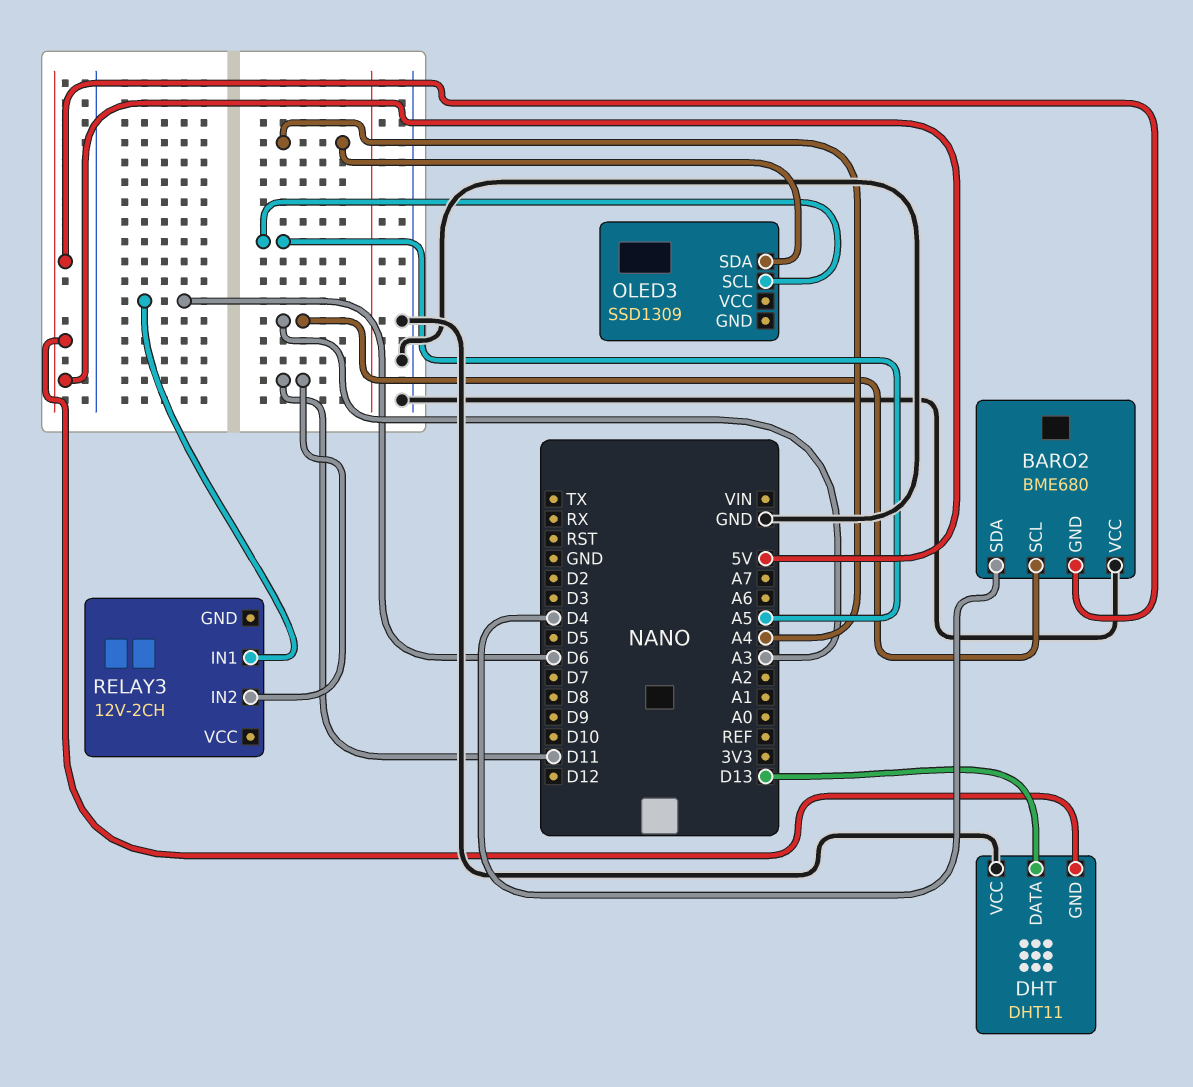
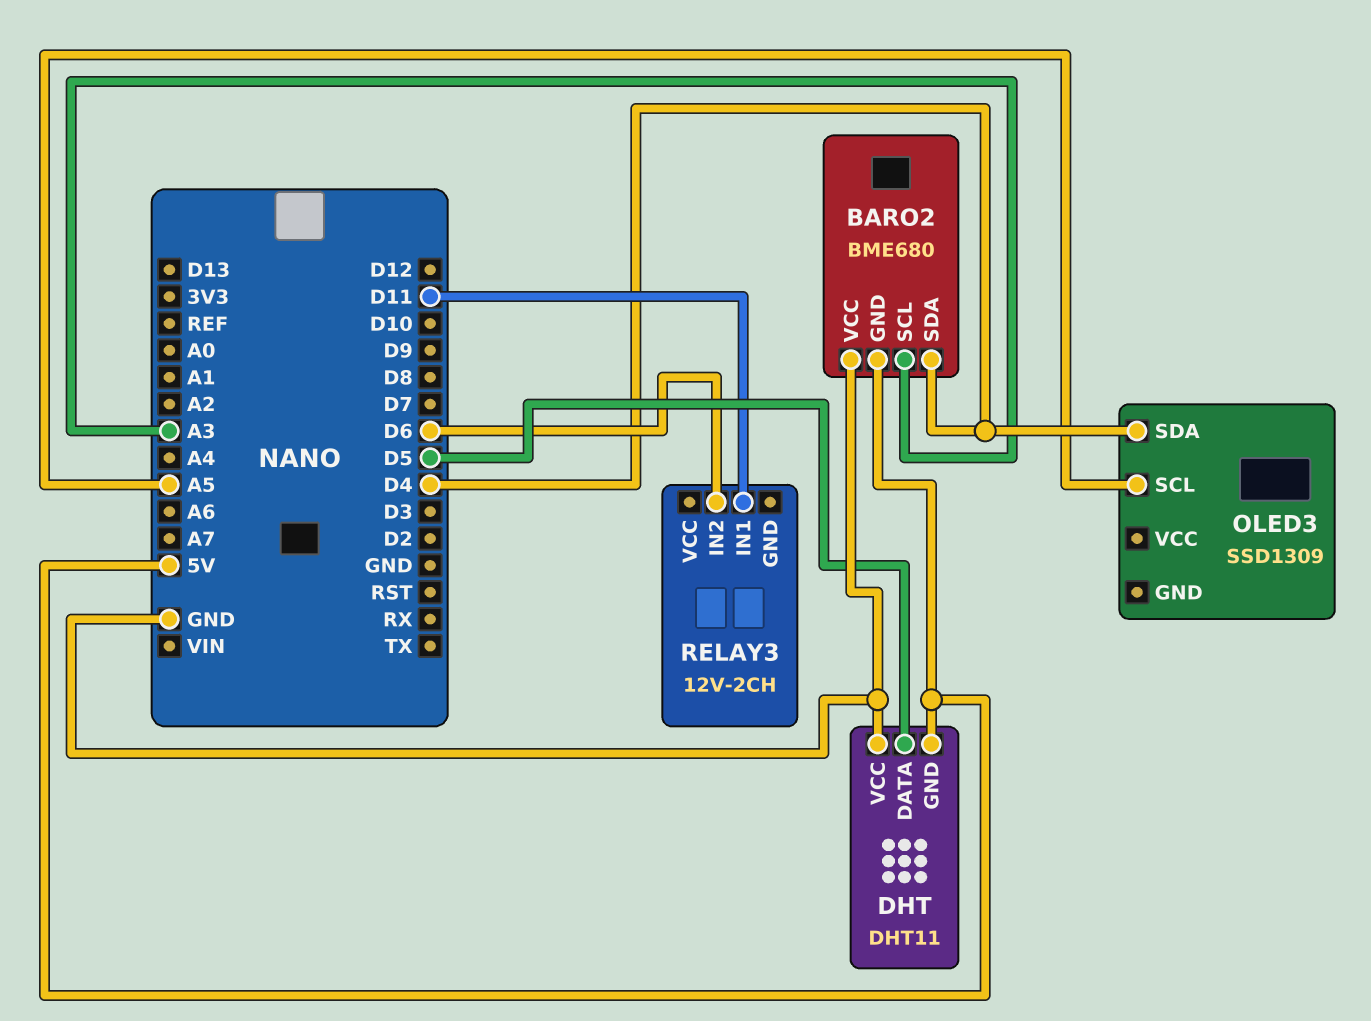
DHT pin DATA: D13 -> D5
OLED3 pin SDA: A4 -> D4
RELAY3 pin IN1: D6 -> D11
RELAY3 pin IN2: D11 -> D6

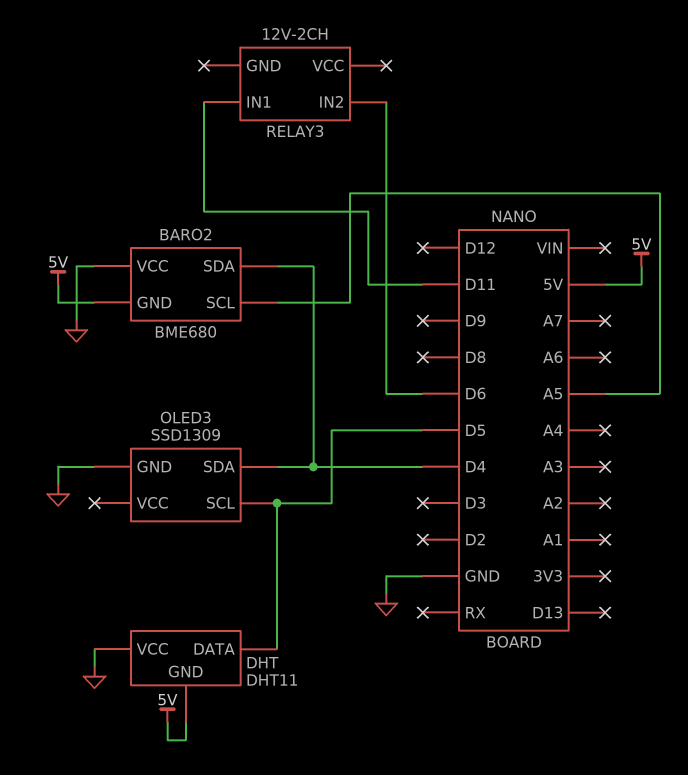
BARO2 pin SCL: A3 -> A5
OLED3 pin GND: none -> GND
OLED3 pin SCL: A5 -> D5

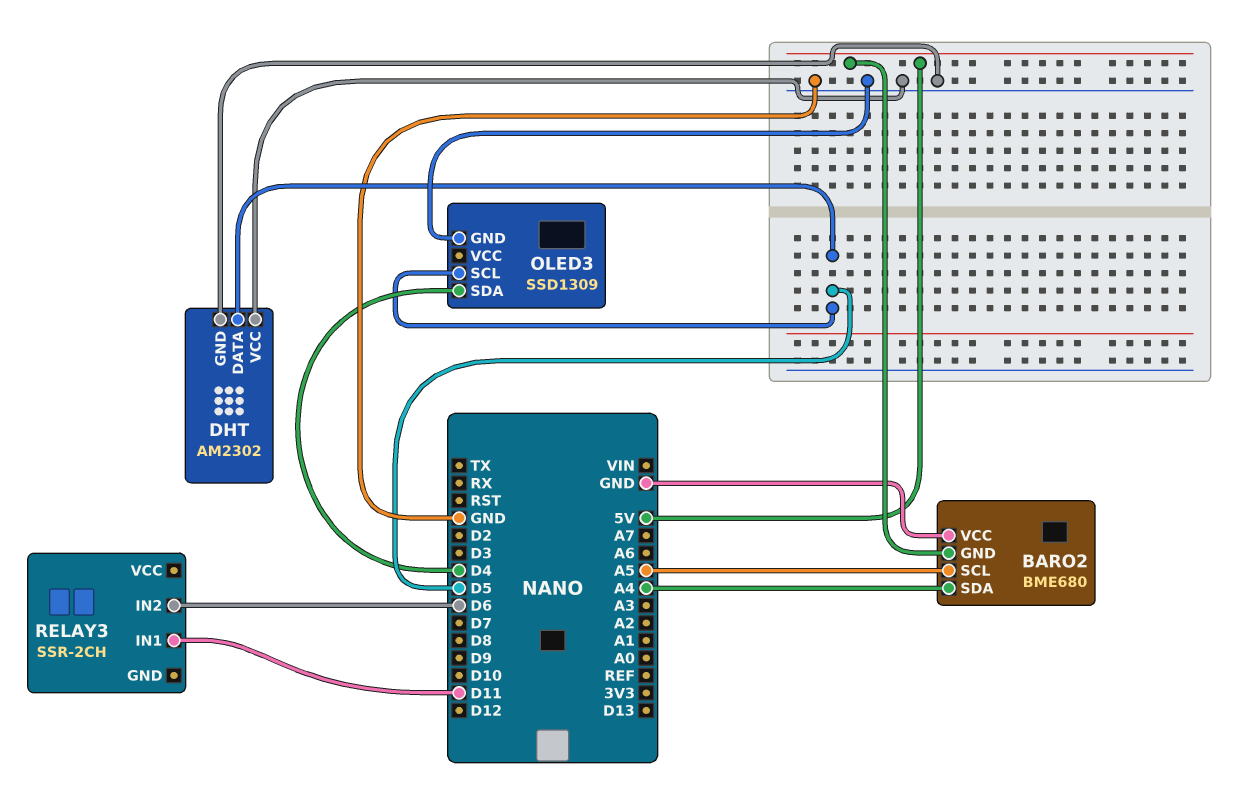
BARO2 pin SDA: D4 -> A4
DHT: DHT11 -> AM2302
DHT pin GND: 5V -> GND
RELAY3: 12V-2CH -> SSR-2CH

